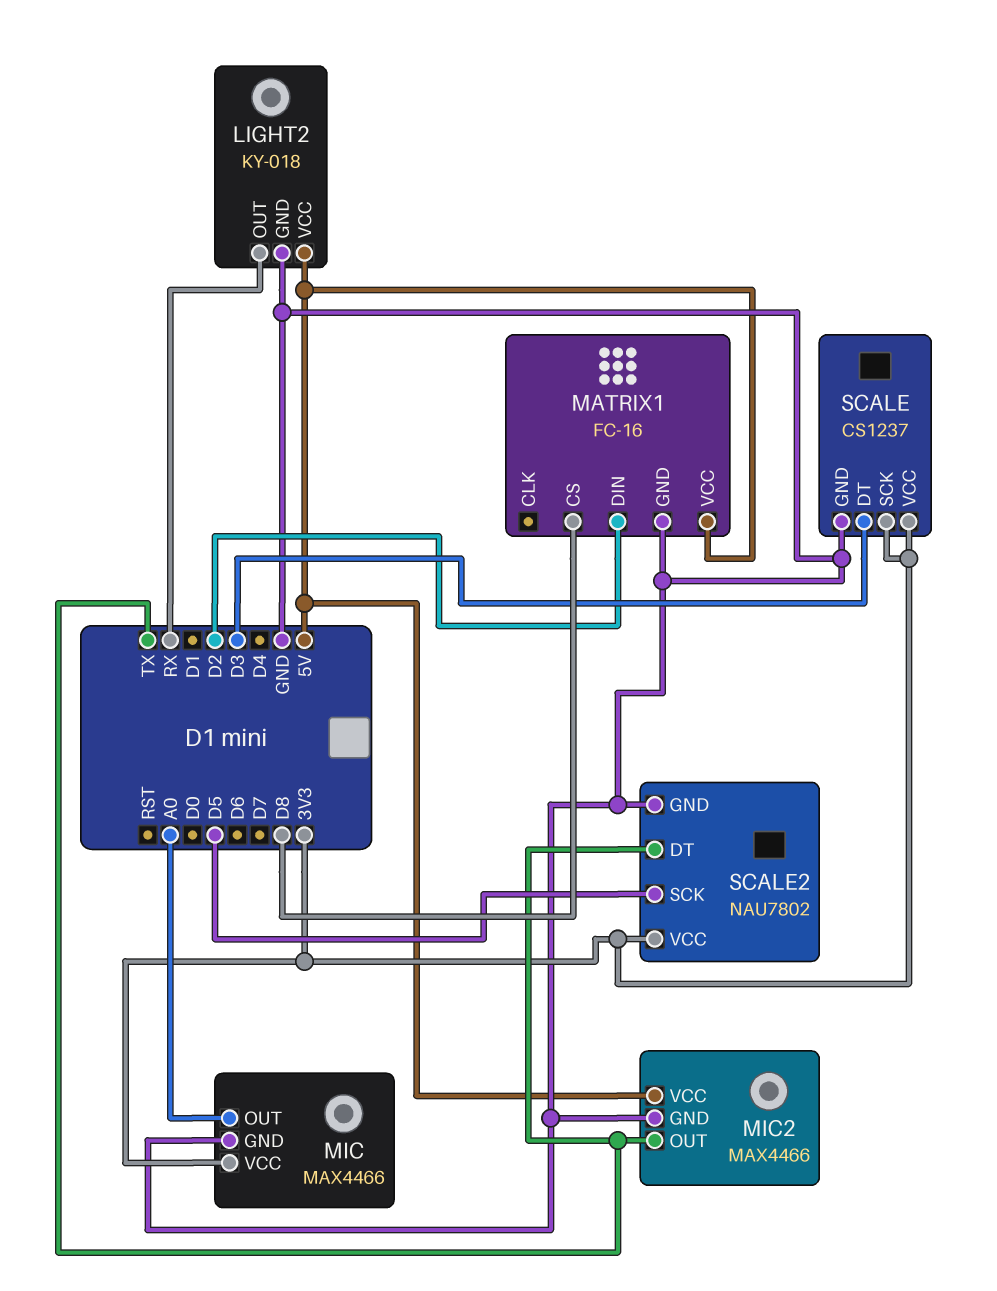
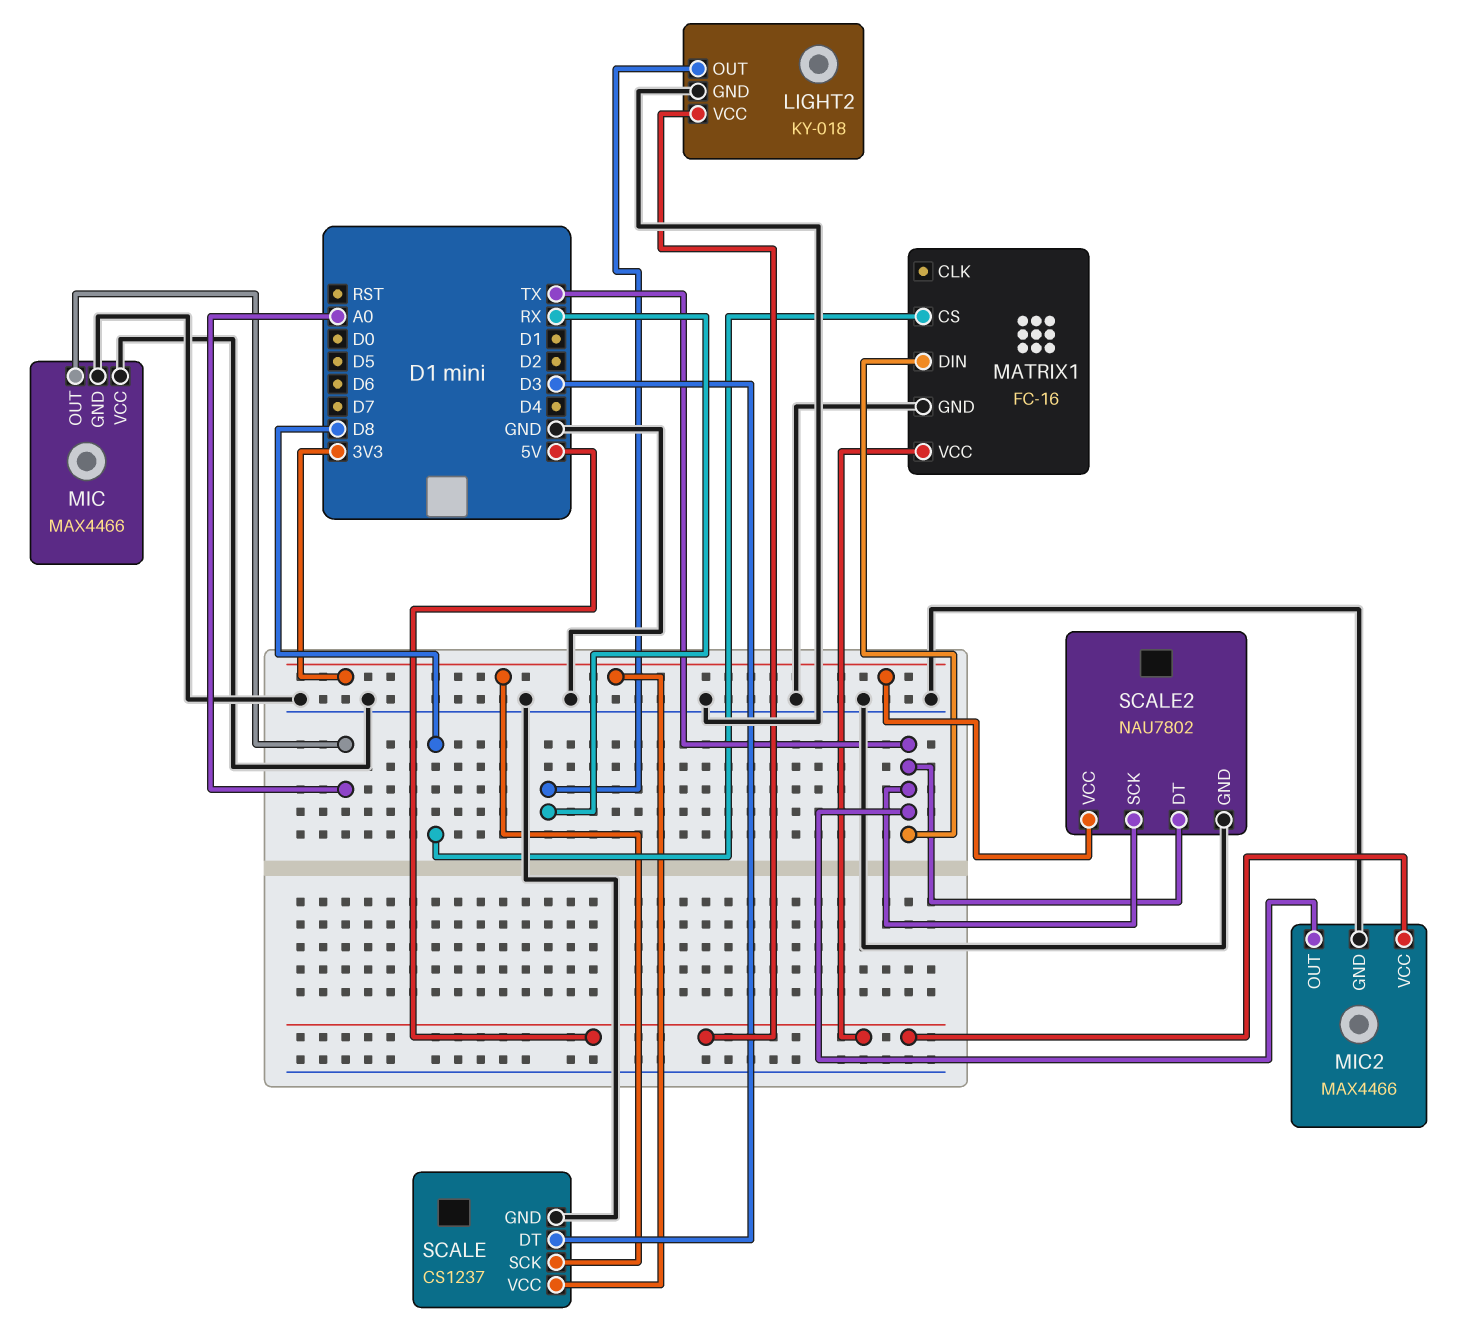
MATRIX1 pin DIN: D2 -> TX
MIC pin VCC: 3V3 -> GND
SCALE2 pin SCK: D5 -> TX

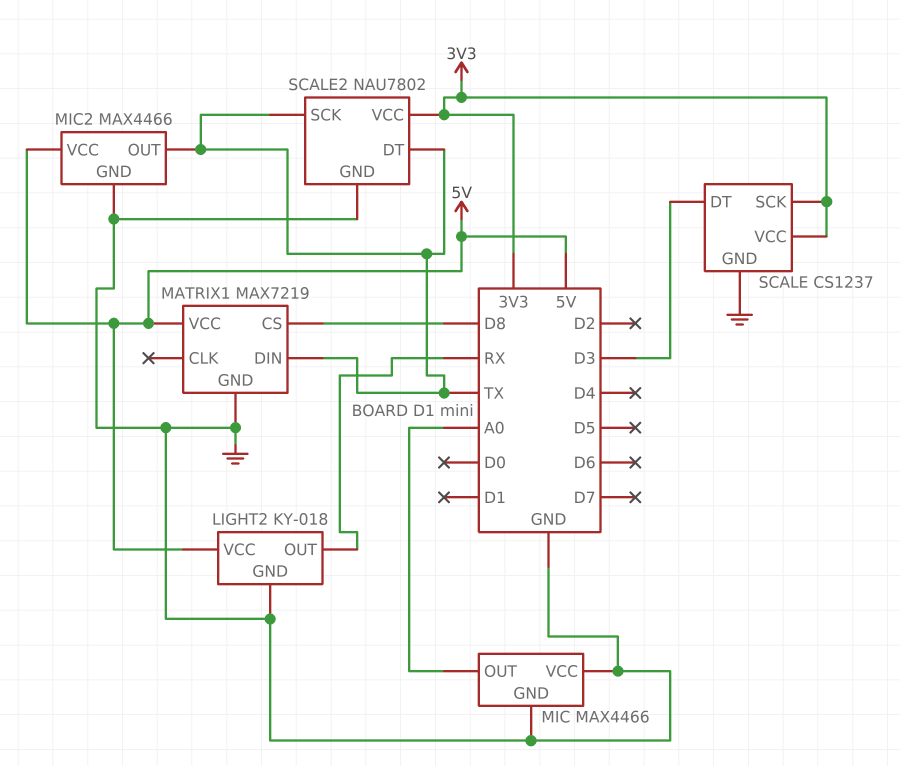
MATRIX1: FC-16 -> MAX7219

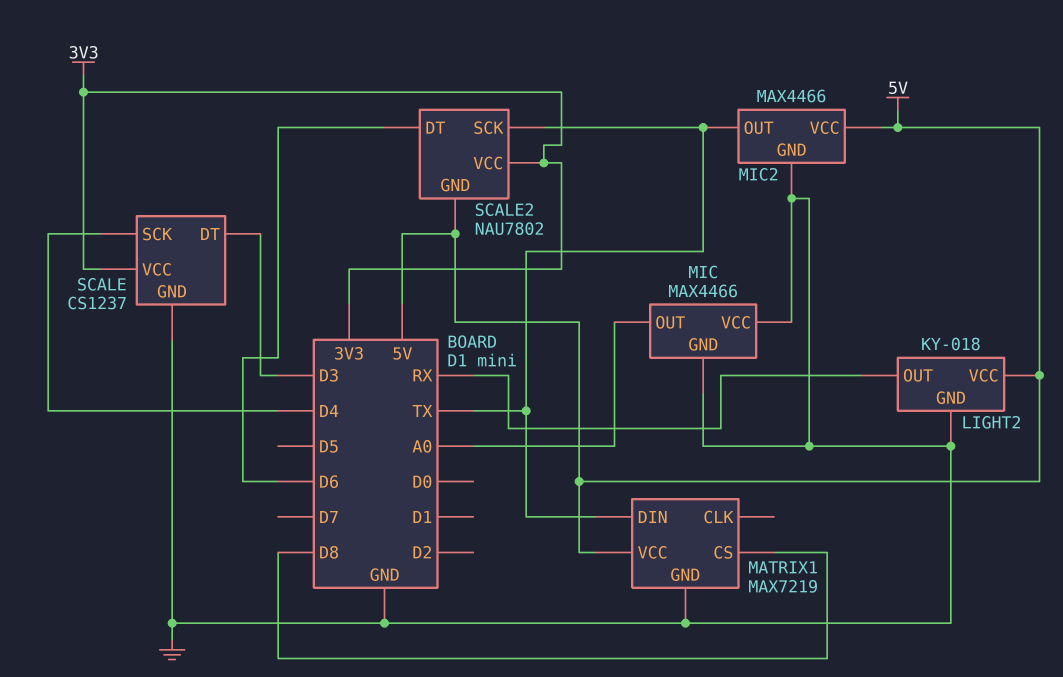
SCALE pin SCK: 3V3 -> D4
SCALE2 pin DT: TX -> D6
SCALE2 pin GND: GND -> 5V

